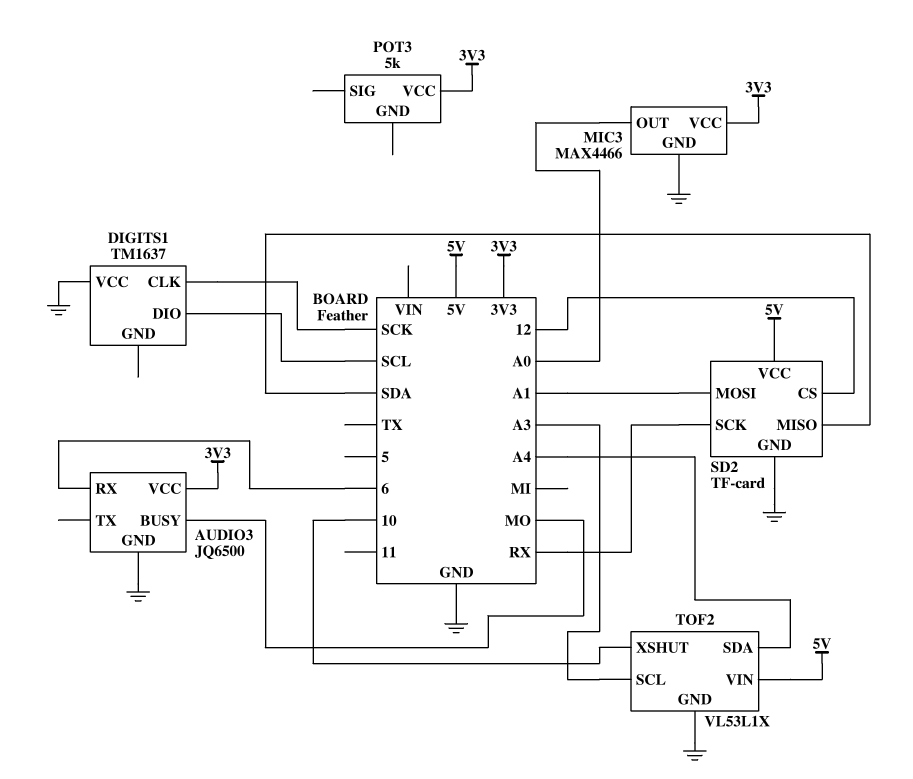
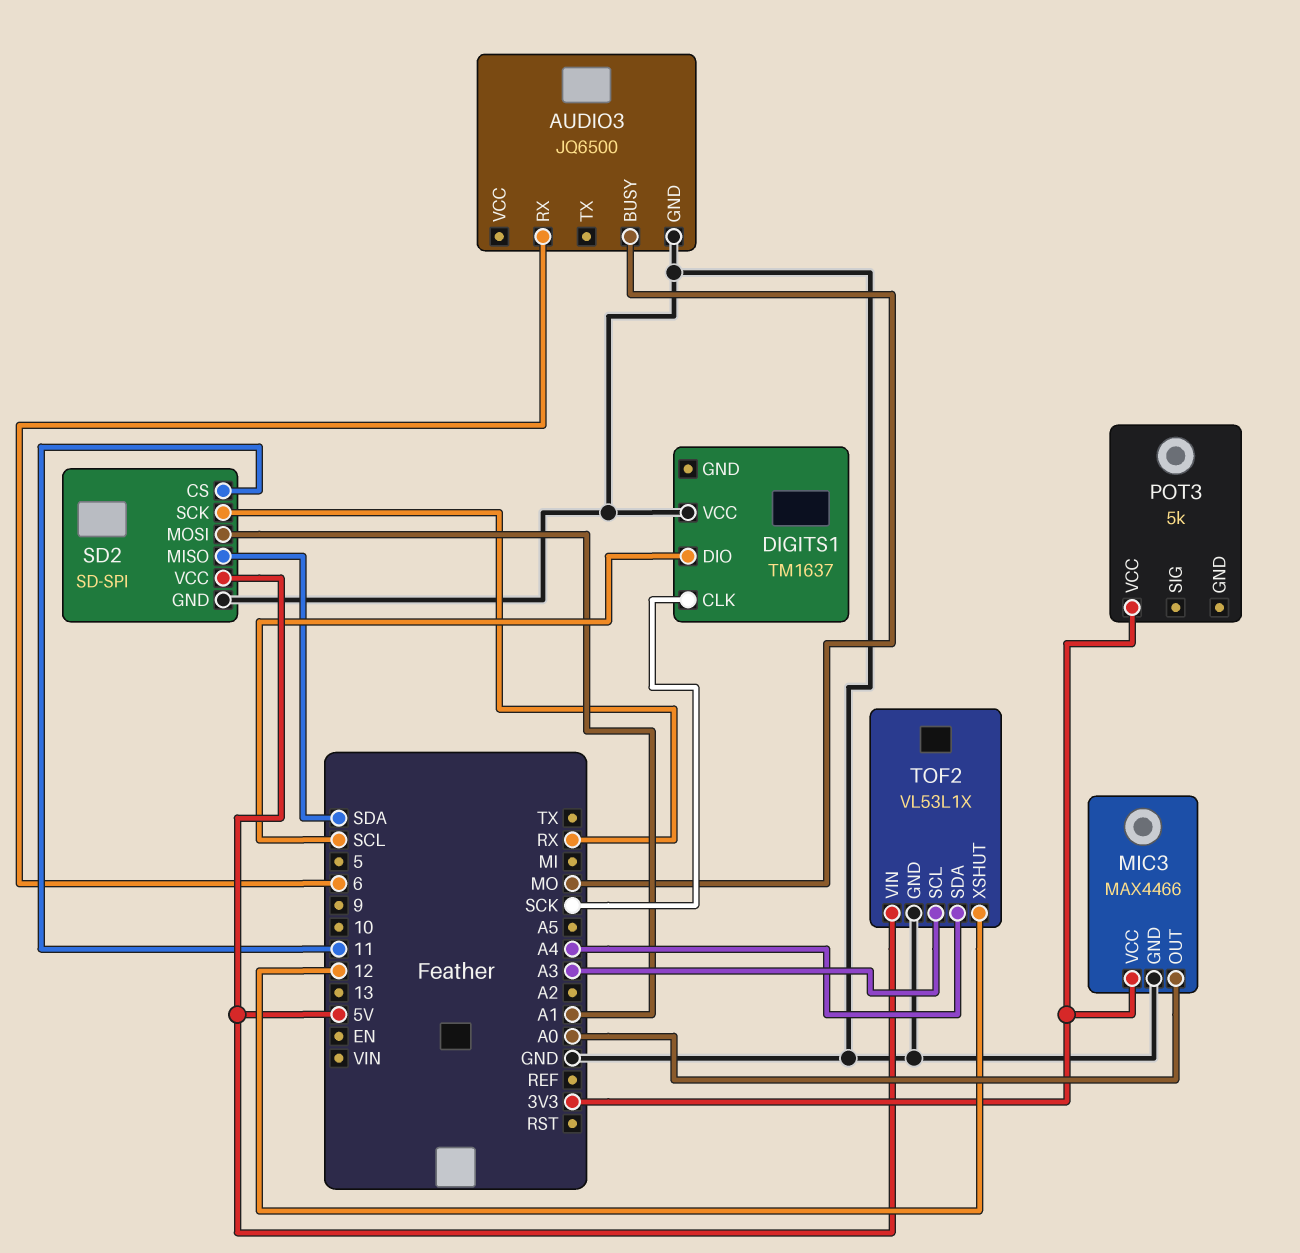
AUDIO3 pin VCC: 3V3 -> none
SD2: TF-card -> SD-SPI
SD2 pin CS: 12 -> 11
TOF2 pin XSHUT: 10 -> 12

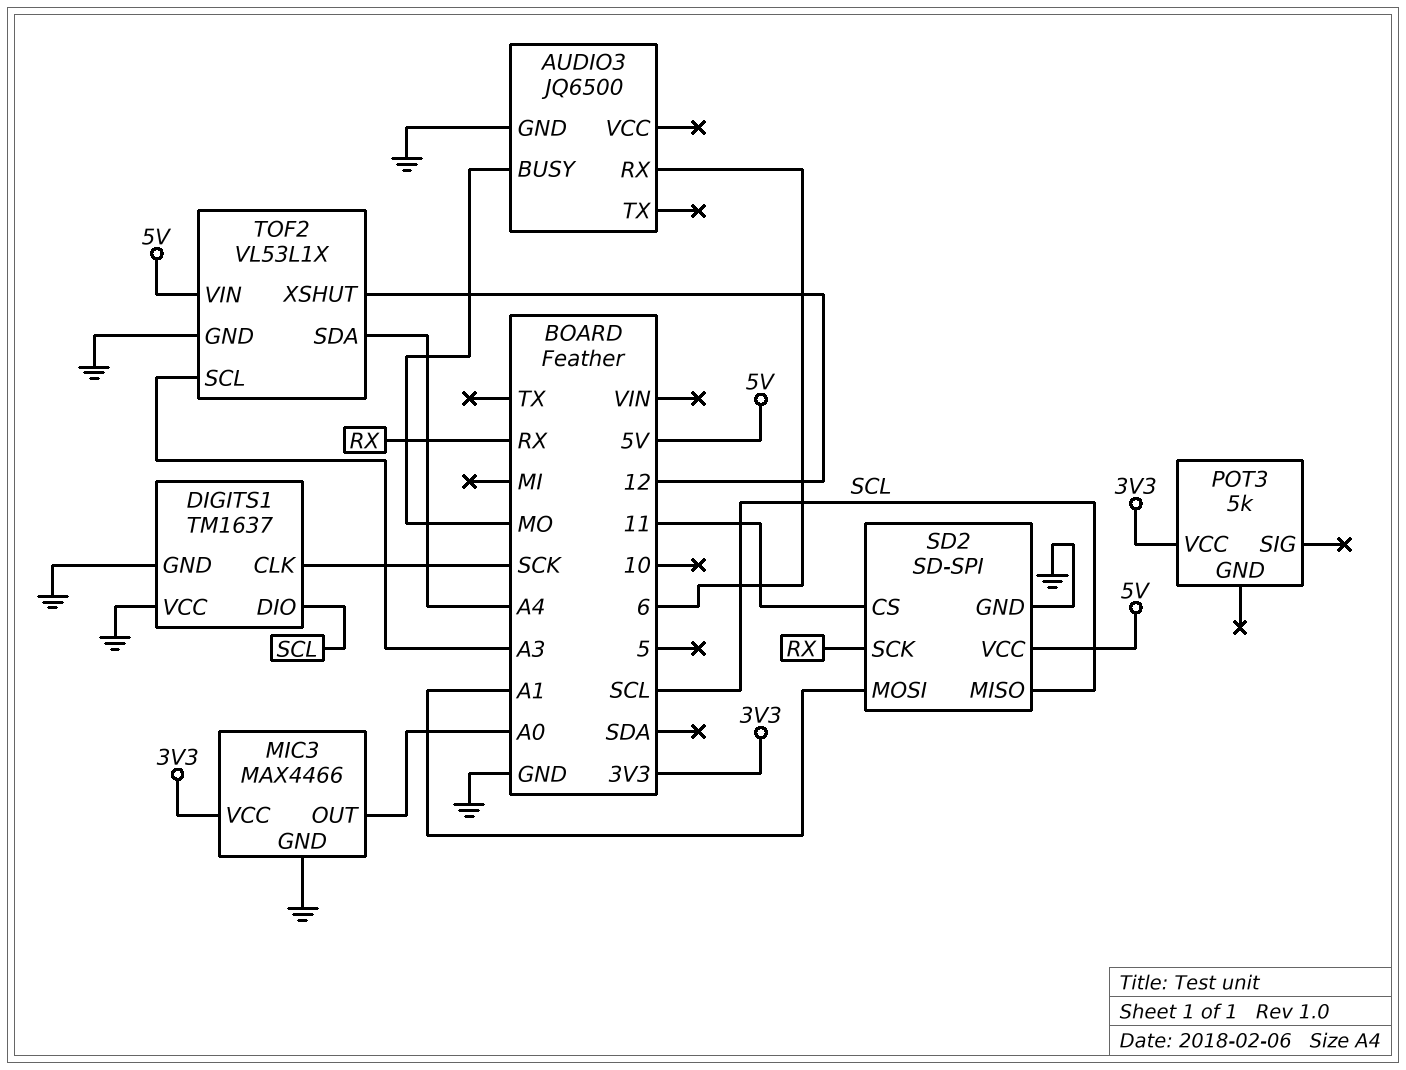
DIGITS1 pin GND: none -> GND
SD2 pin MISO: SDA -> SCL

